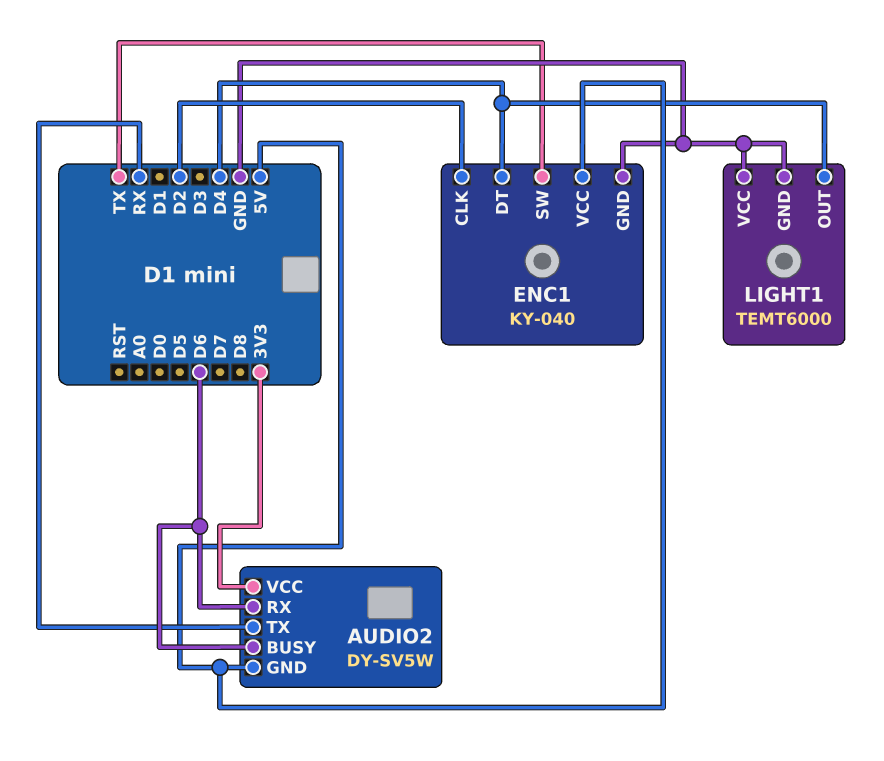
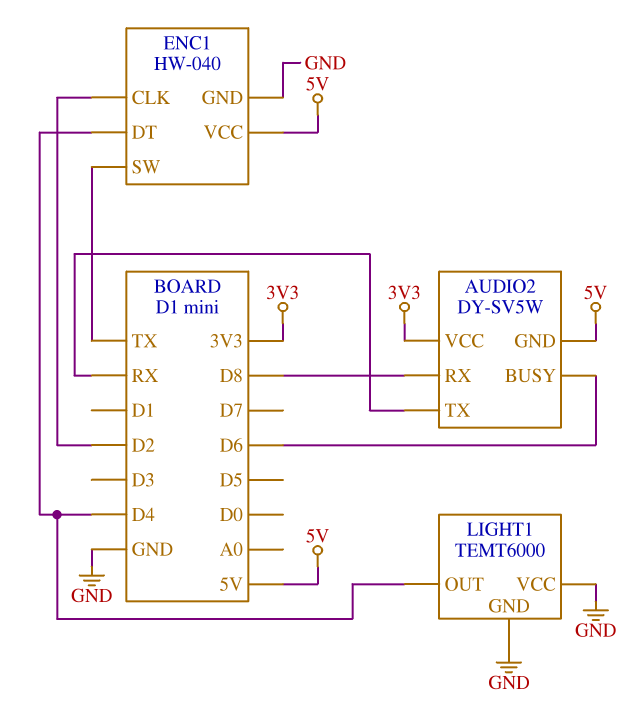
AUDIO2 pin RX: D6 -> D8
ENC1: KY-040 -> HW-040

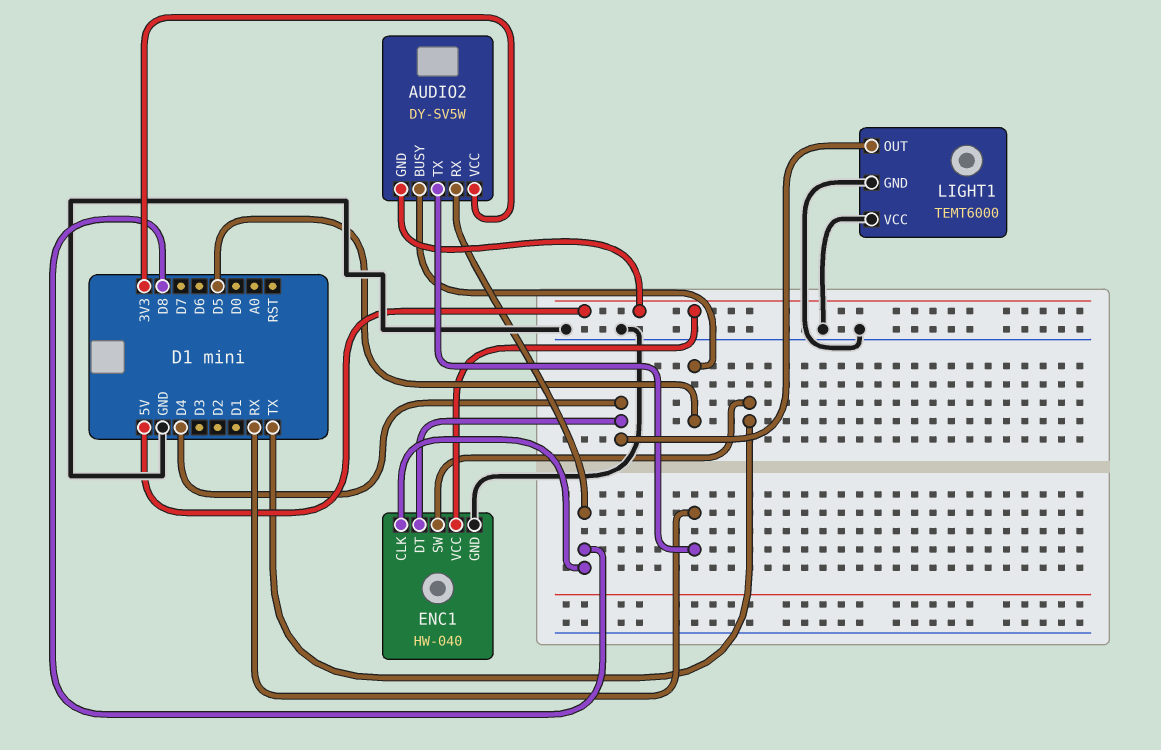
AUDIO2 pin BUSY: D6 -> D5
ENC1 pin CLK: D2 -> D8

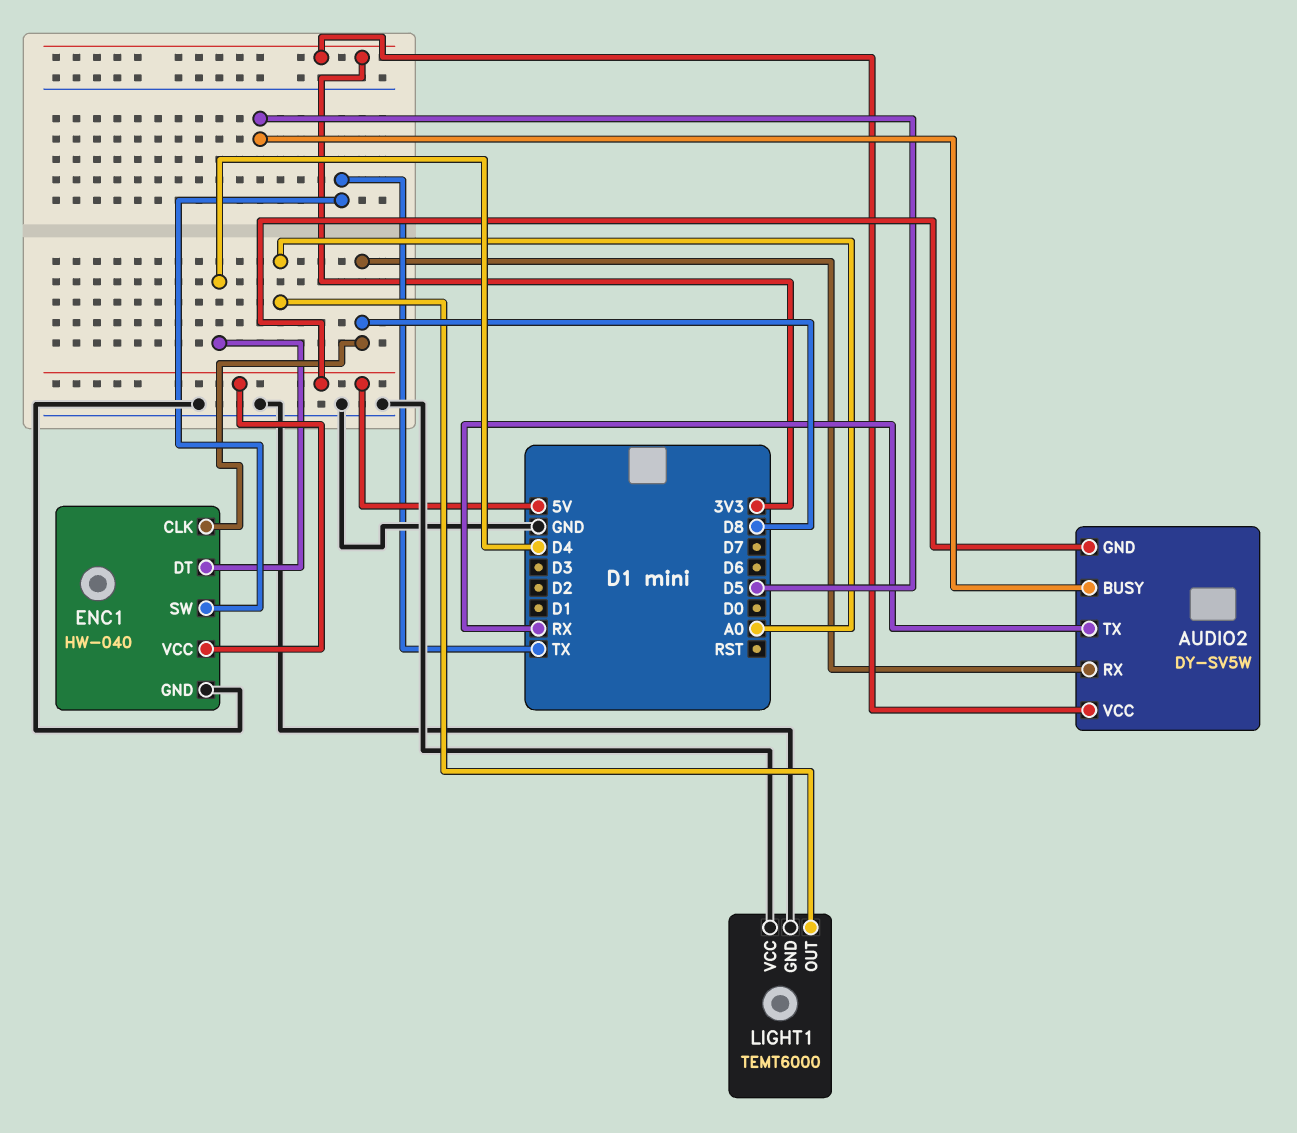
LIGHT1 pin OUT: D4 -> A0

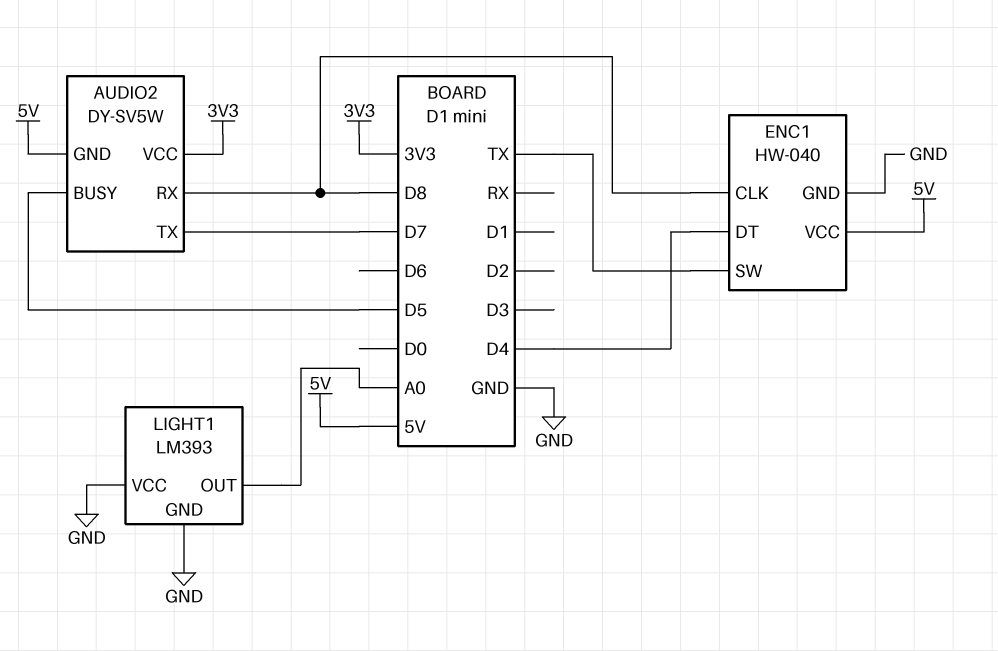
AUDIO2 pin TX: RX -> D7
LIGHT1: TEMT6000 -> LM393

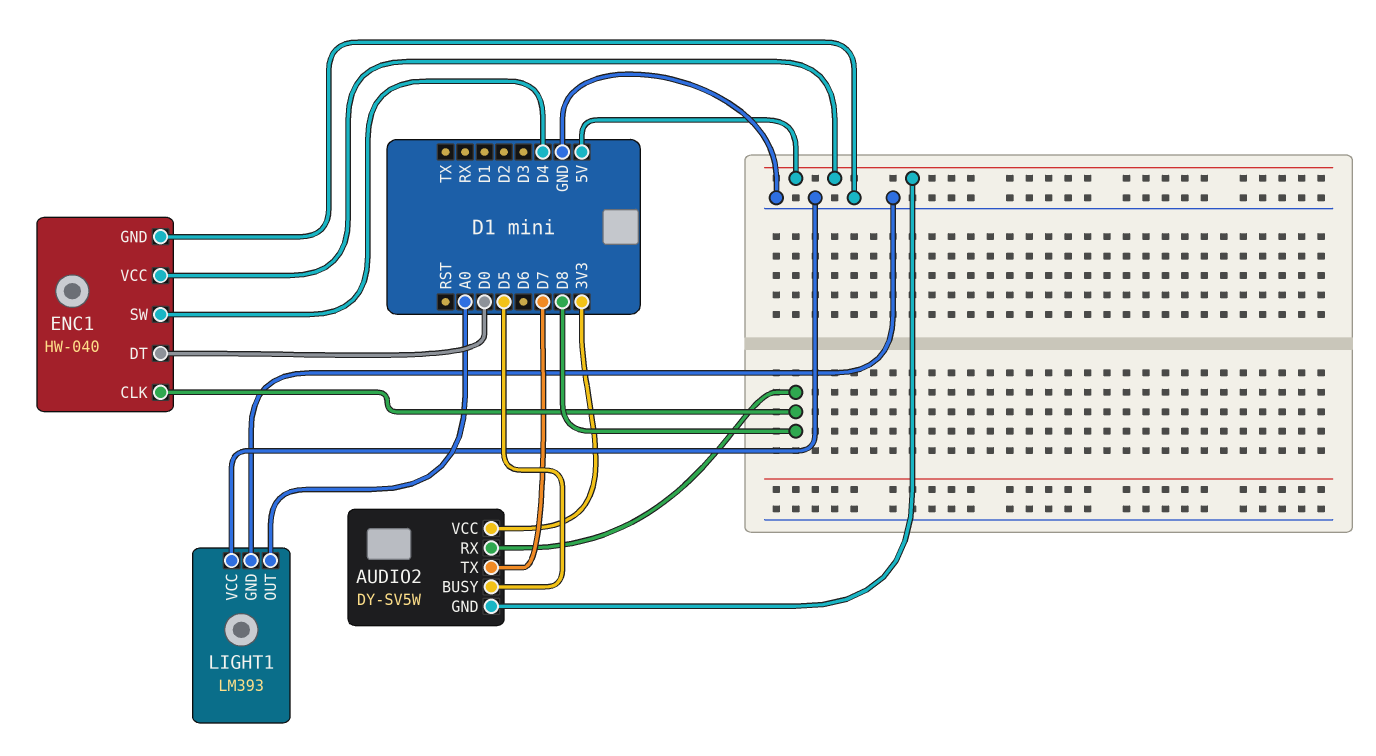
ENC1 pin DT: D4 -> D0
ENC1 pin SW: TX -> D4

